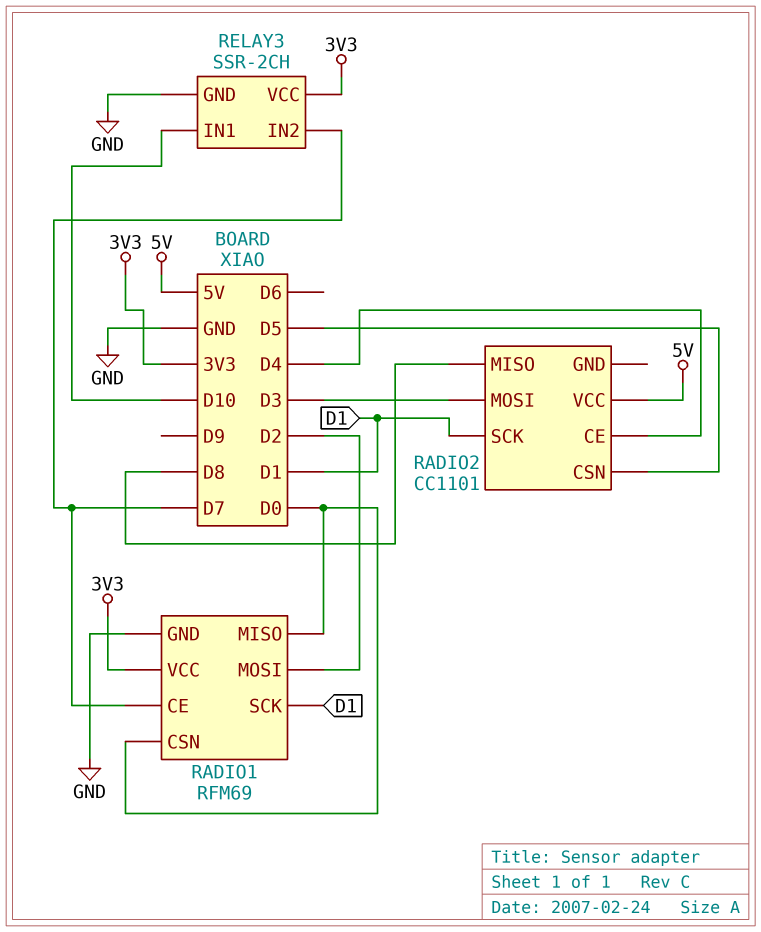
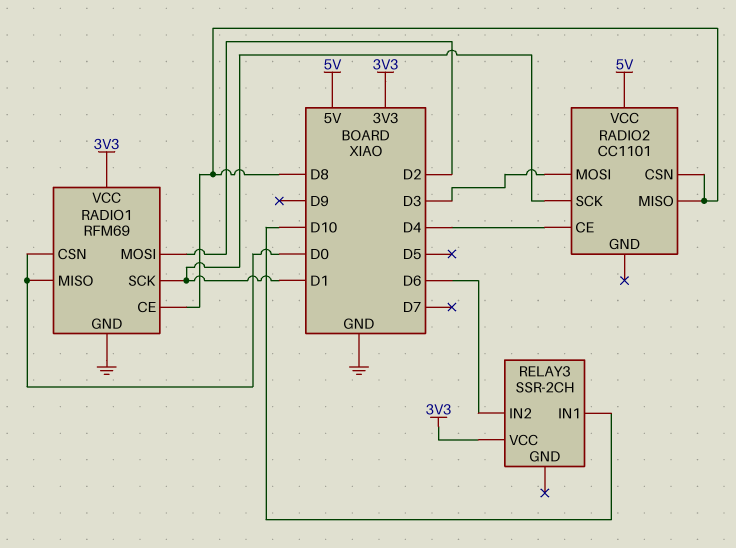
RADIO1 pin CE: D7 -> D8
RADIO2 pin CSN: D5 -> D8
RELAY3 pin GND: GND -> none
RELAY3 pin IN2: D7 -> D6

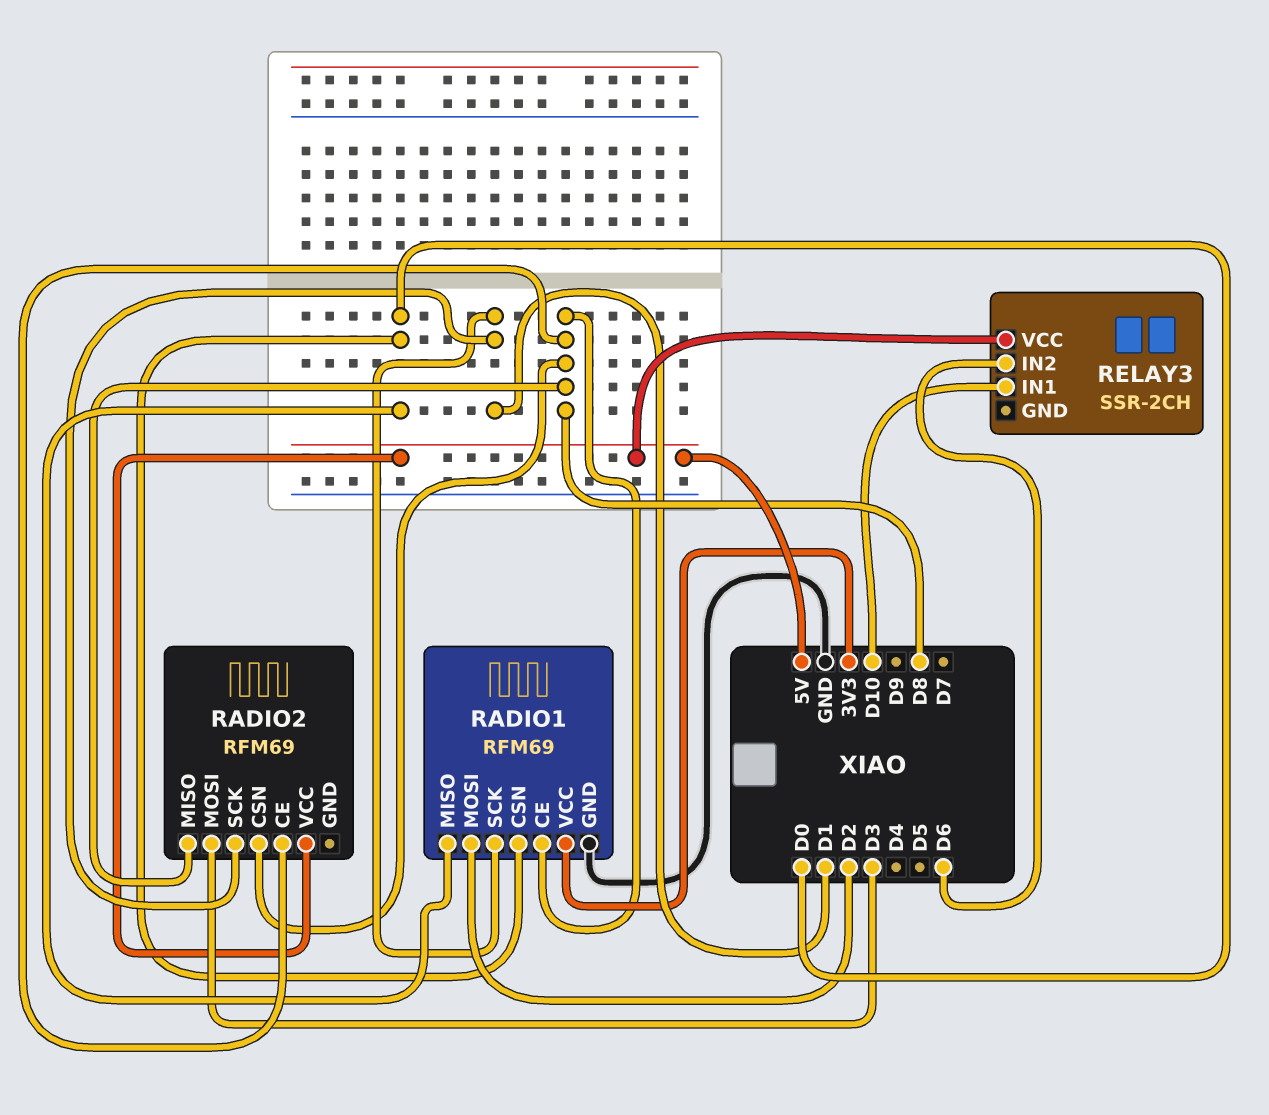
RADIO2: CC1101 -> RFM69
RADIO2 pin CE: D4 -> D8
RELAY3 pin VCC: 3V3 -> 5V

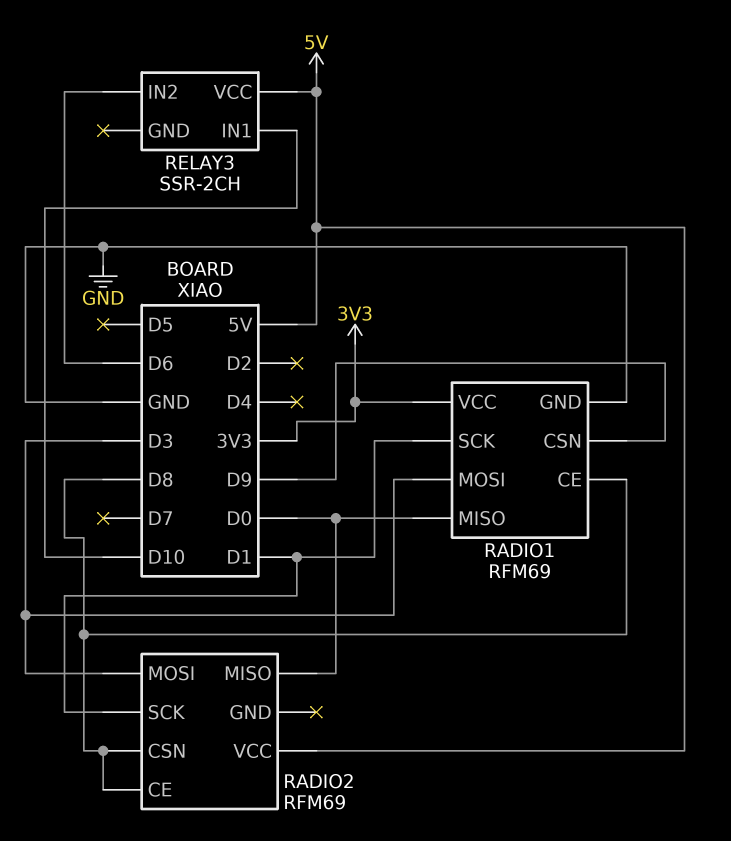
RADIO1 pin CSN: D0 -> D9
RADIO1 pin MOSI: D2 -> D3
RADIO2 pin MISO: D8 -> D0

